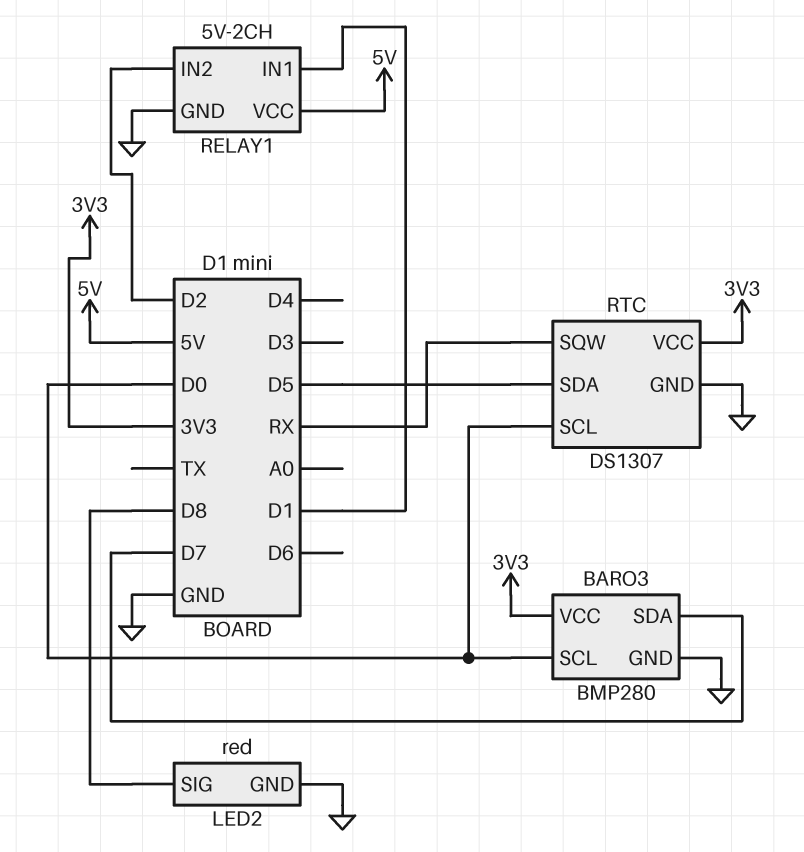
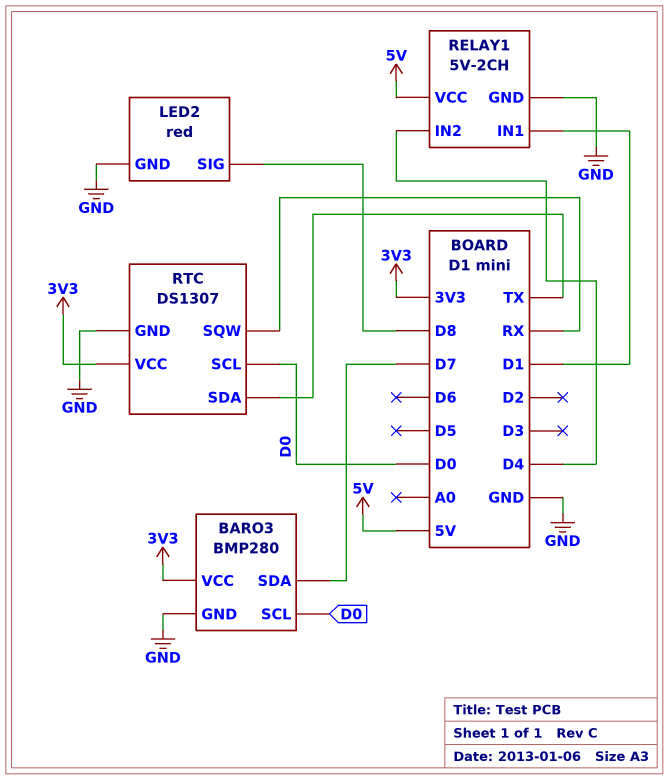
RELAY1 pin IN2: D2 -> D4
RTC pin SDA: D5 -> TX

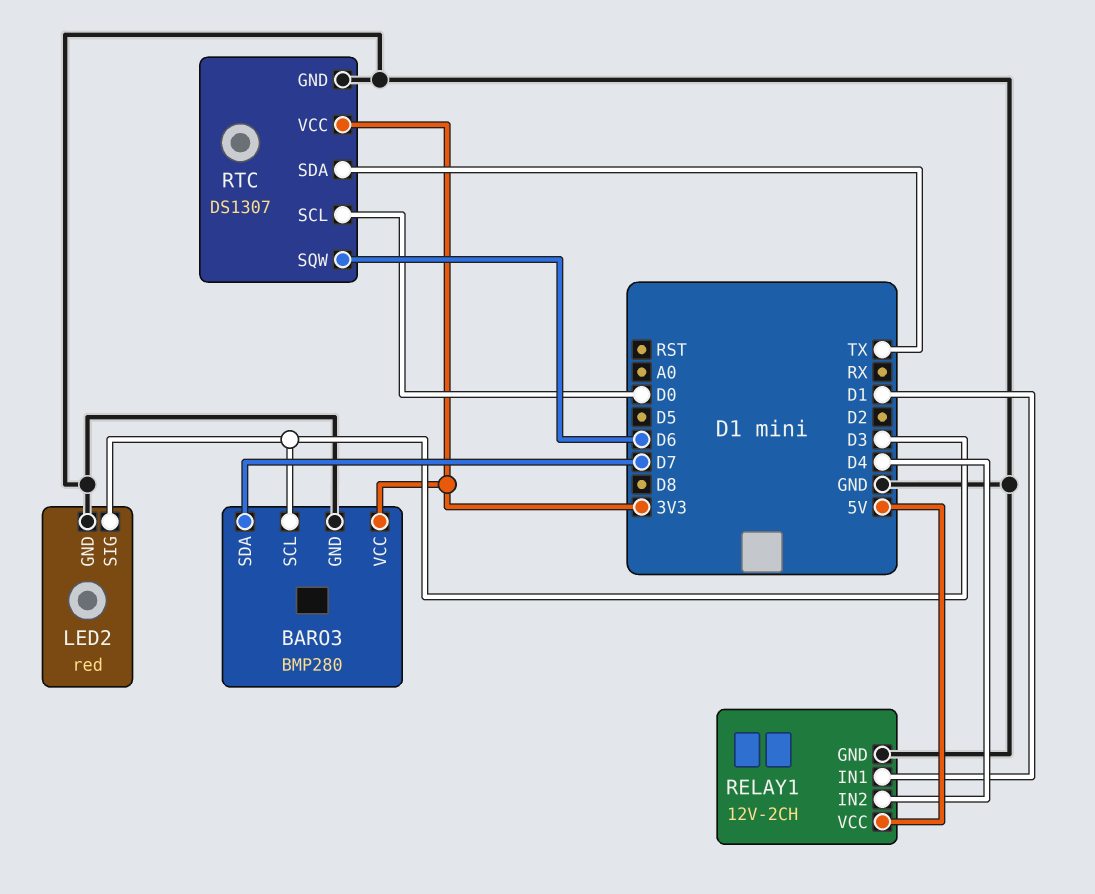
BARO3 pin SCL: D0 -> D3
LED2 pin SIG: D8 -> D3
RELAY1: 5V-2CH -> 12V-2CH
RTC pin SQW: RX -> D6

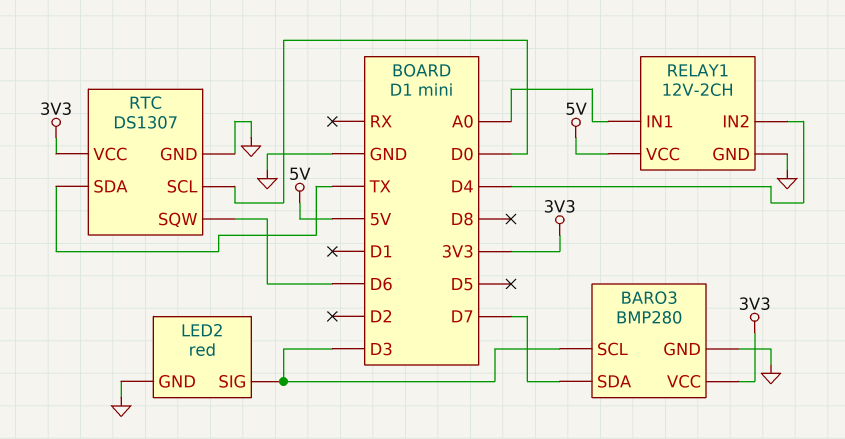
RELAY1 pin IN1: D1 -> A0

